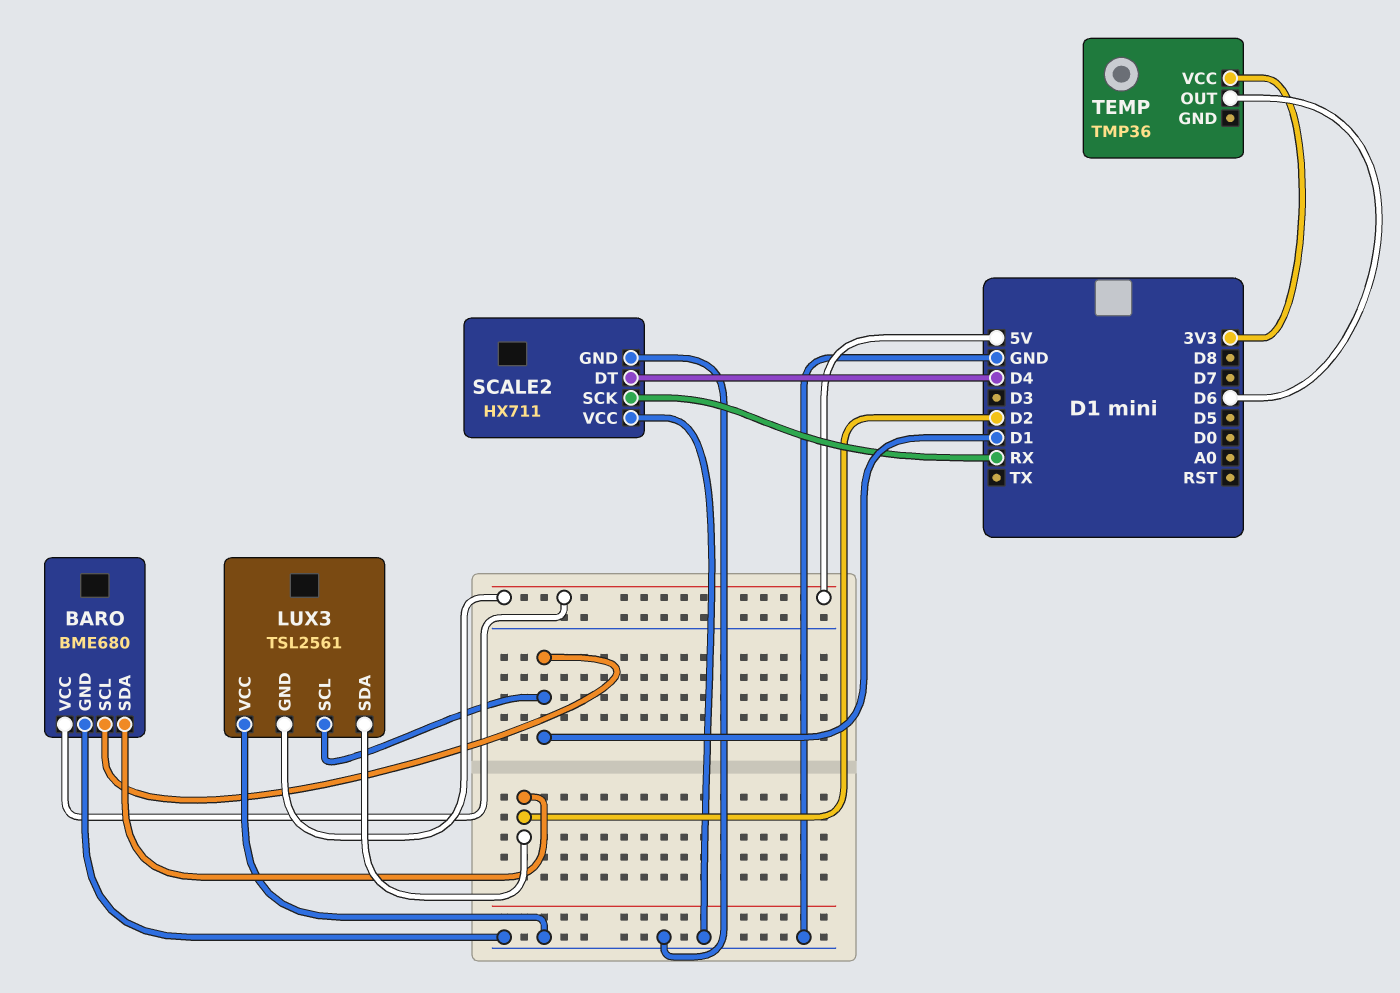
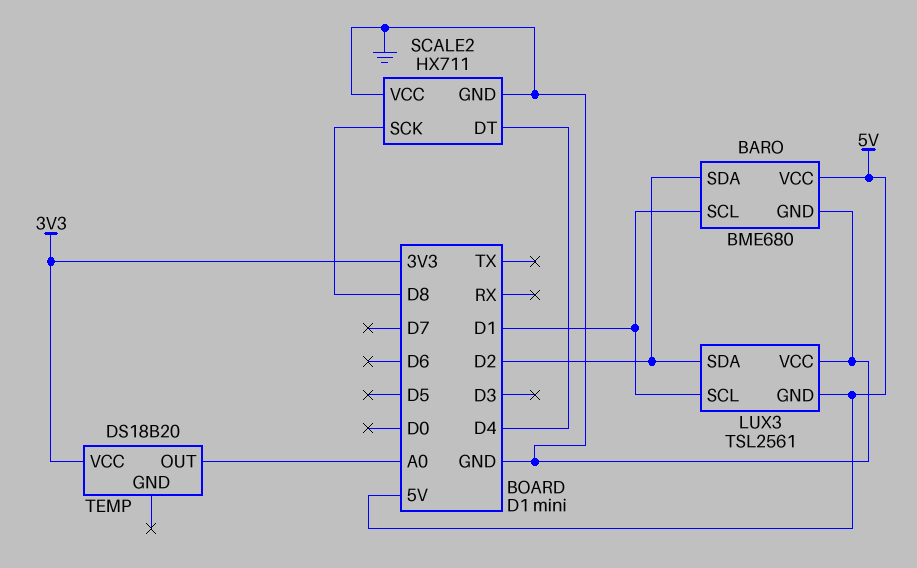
SCALE2 pin SCK: RX -> D8
TEMP: TMP36 -> DS18B20
TEMP pin OUT: D6 -> A0

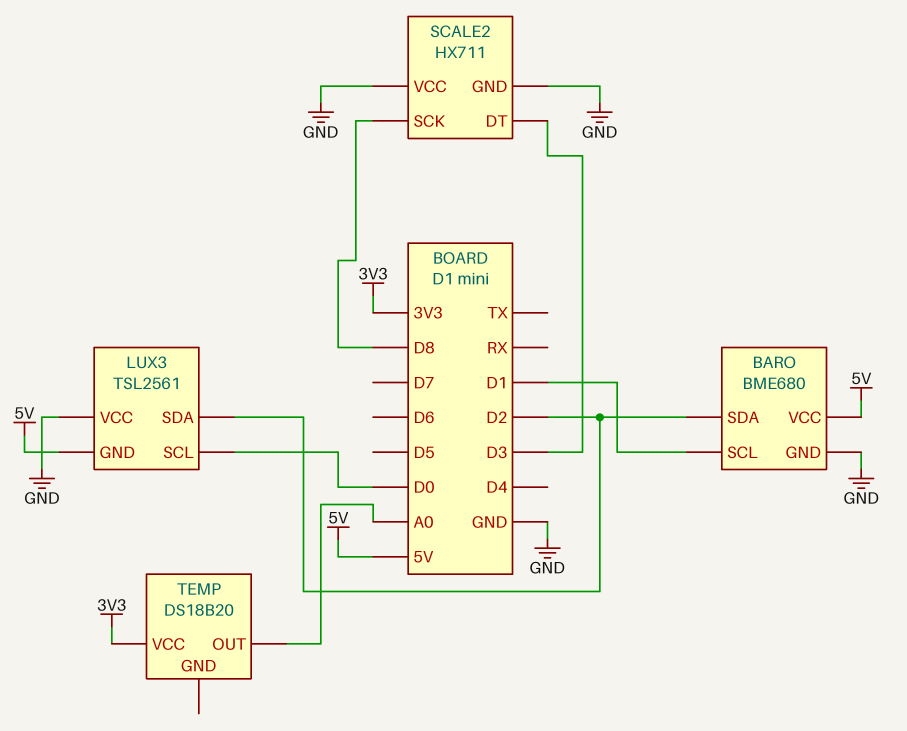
LUX3 pin SCL: D1 -> D0
SCALE2 pin DT: D4 -> D3

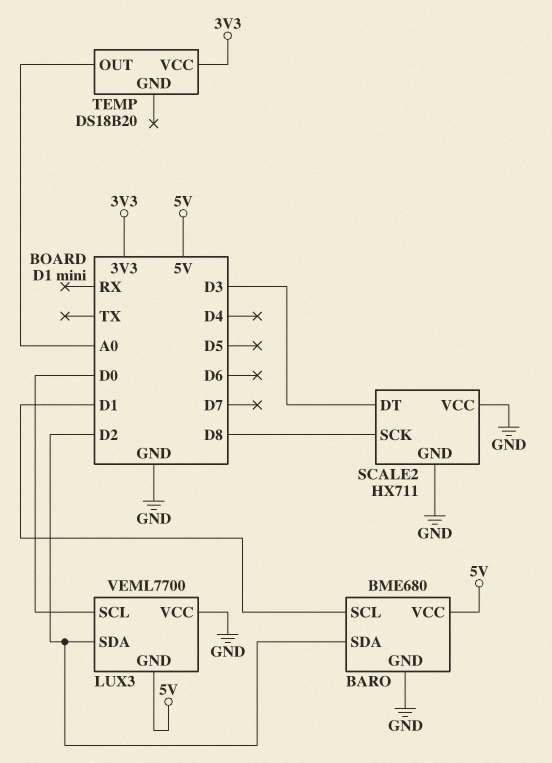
LUX3: TSL2561 -> VEML7700

